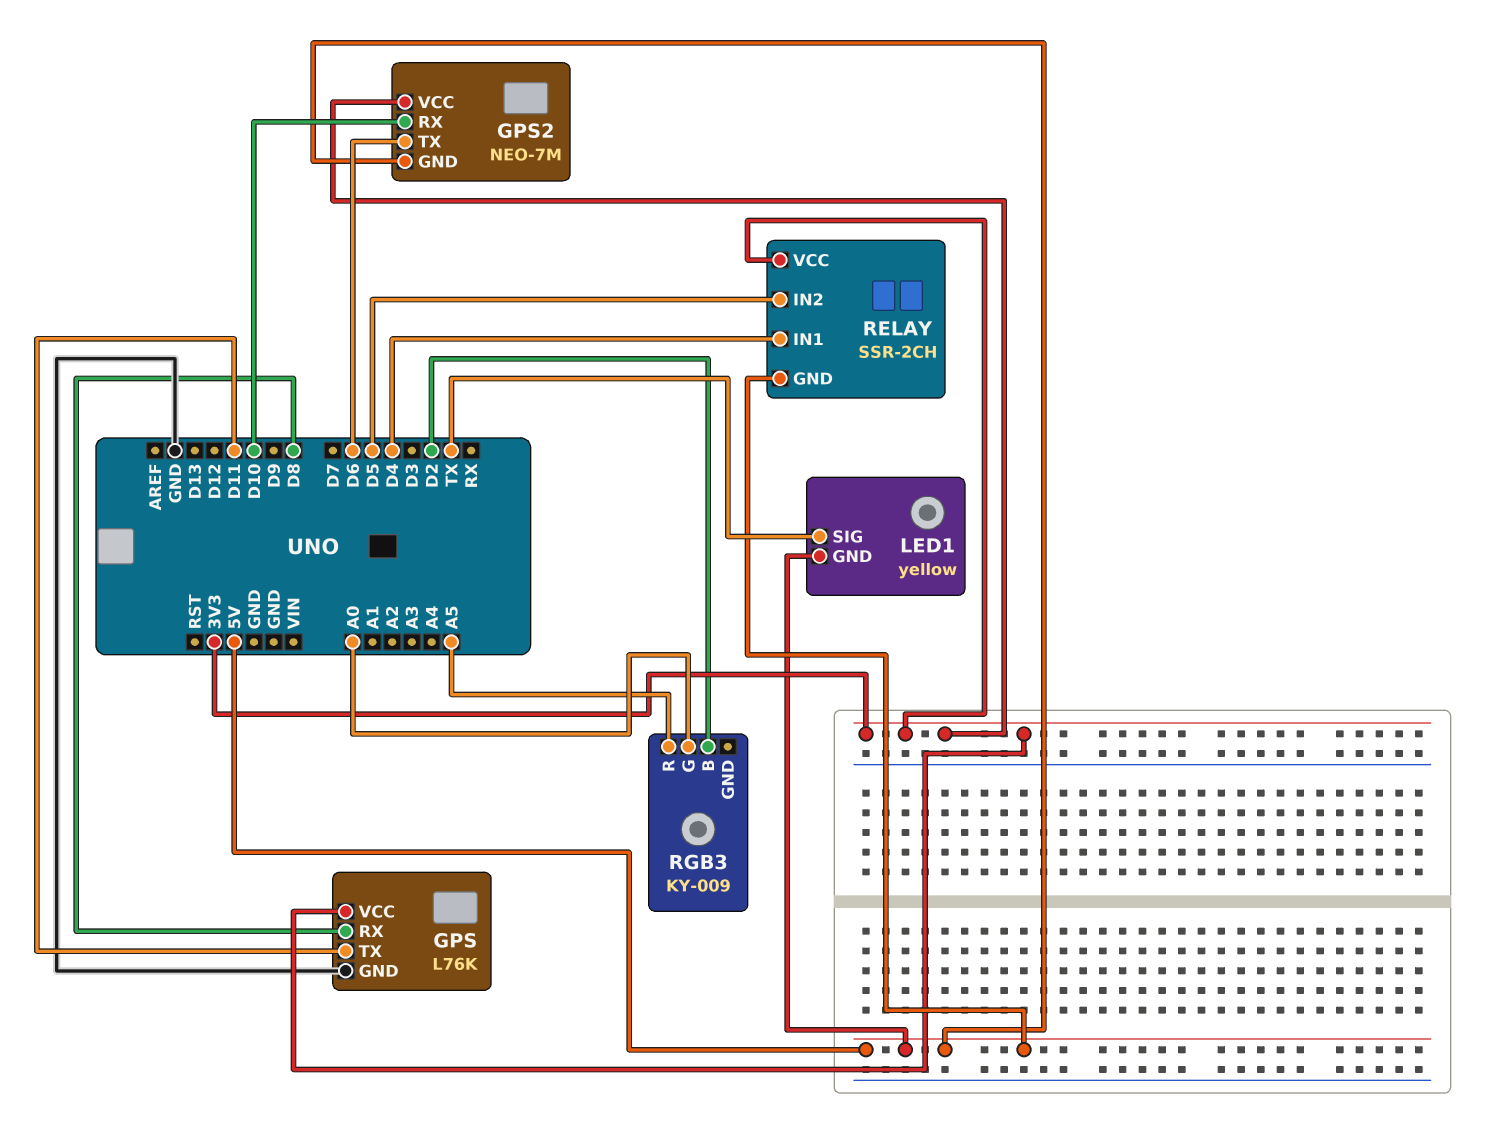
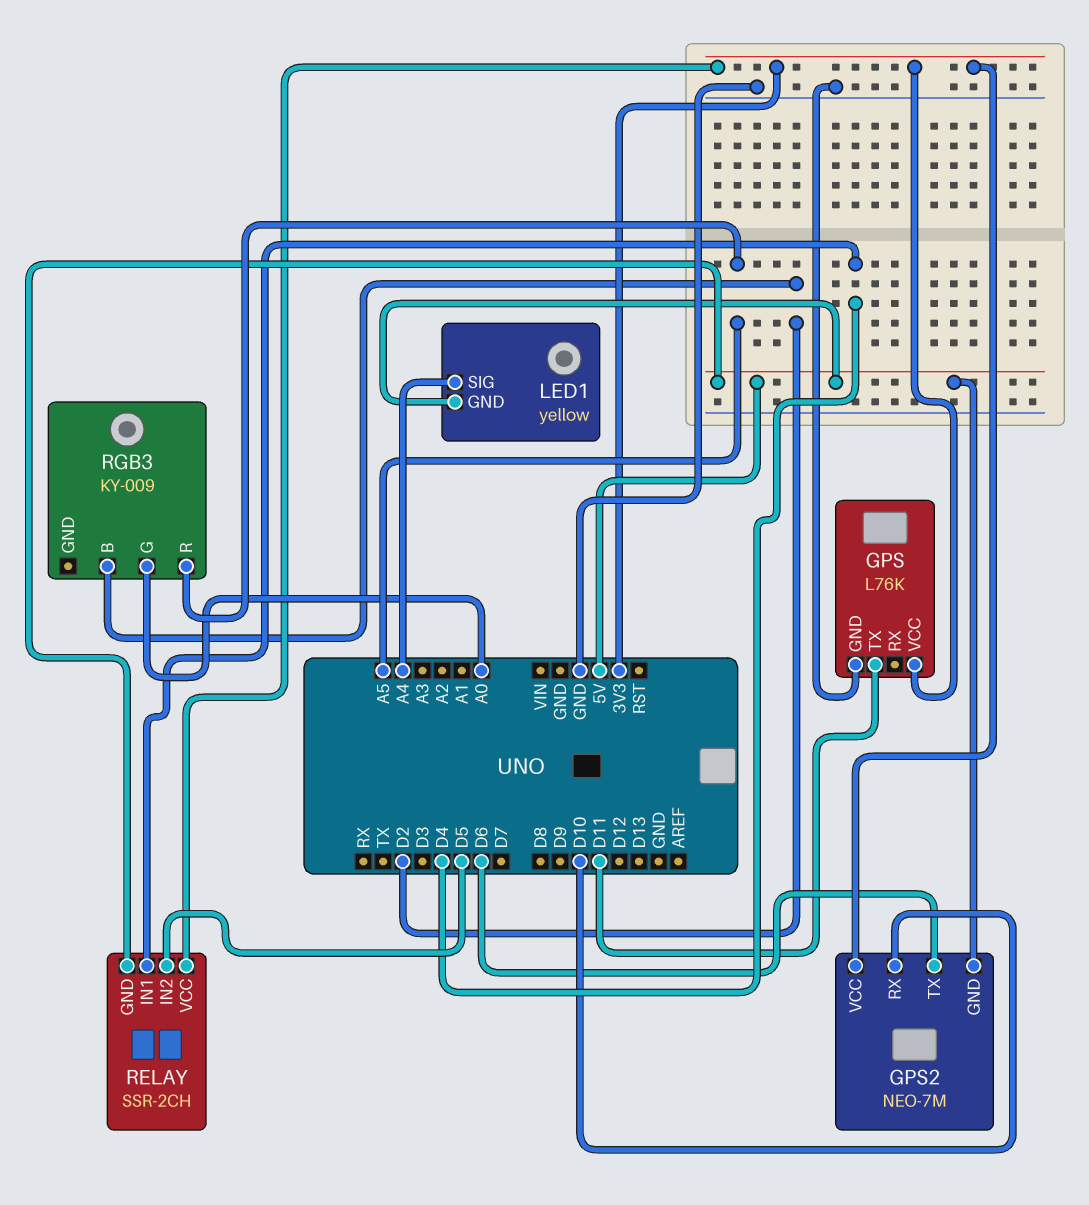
GPS pin RX: D8 -> none
LED1 pin SIG: TX -> A4

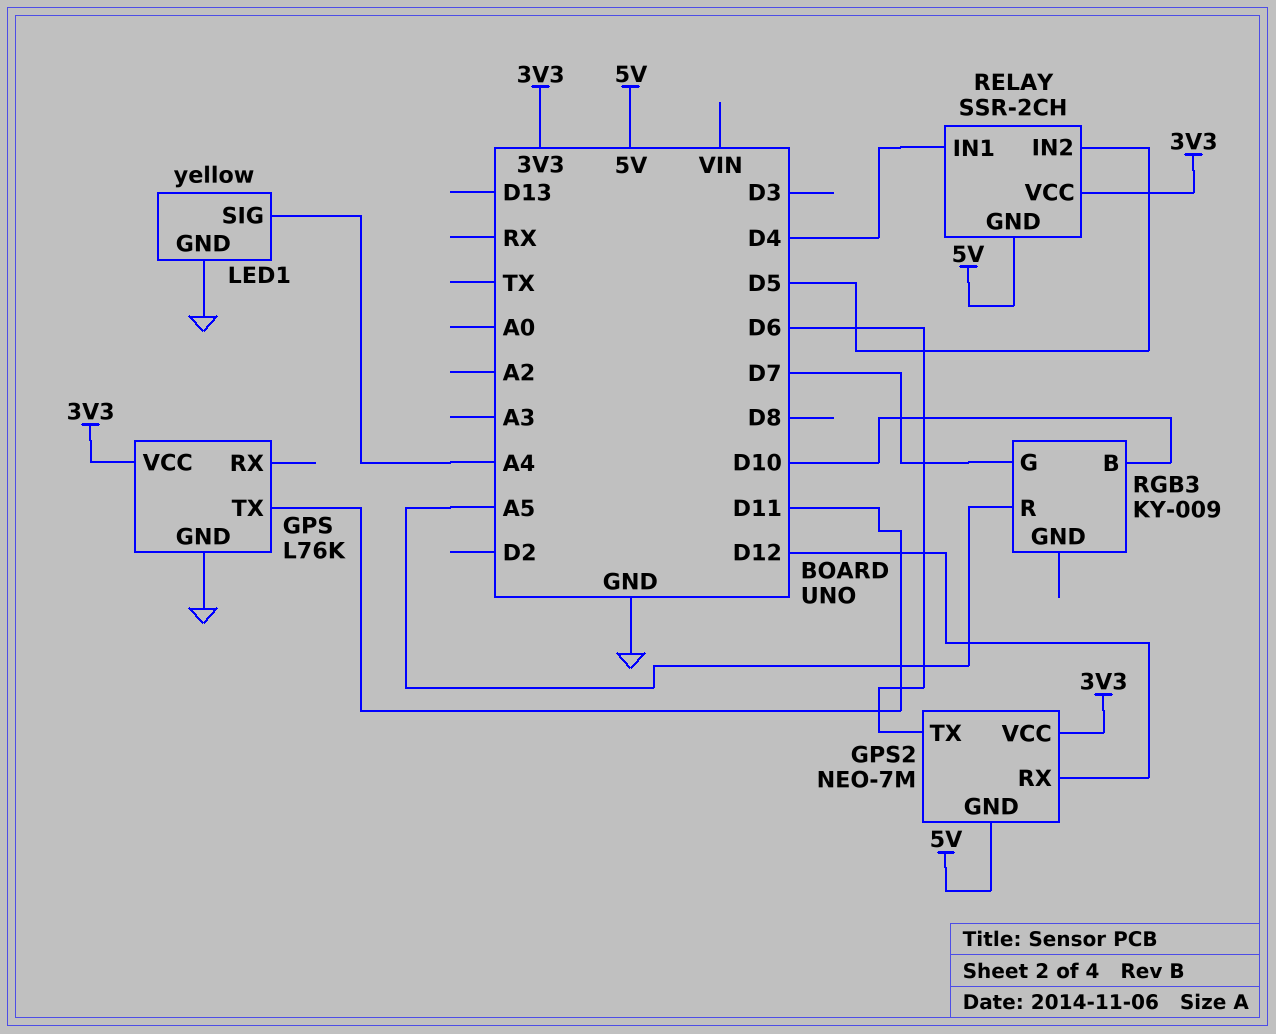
GPS2 pin RX: D10 -> D12
LED1 pin GND: 5V -> GND
RGB3 pin B: D2 -> D10
RGB3 pin G: A0 -> D7

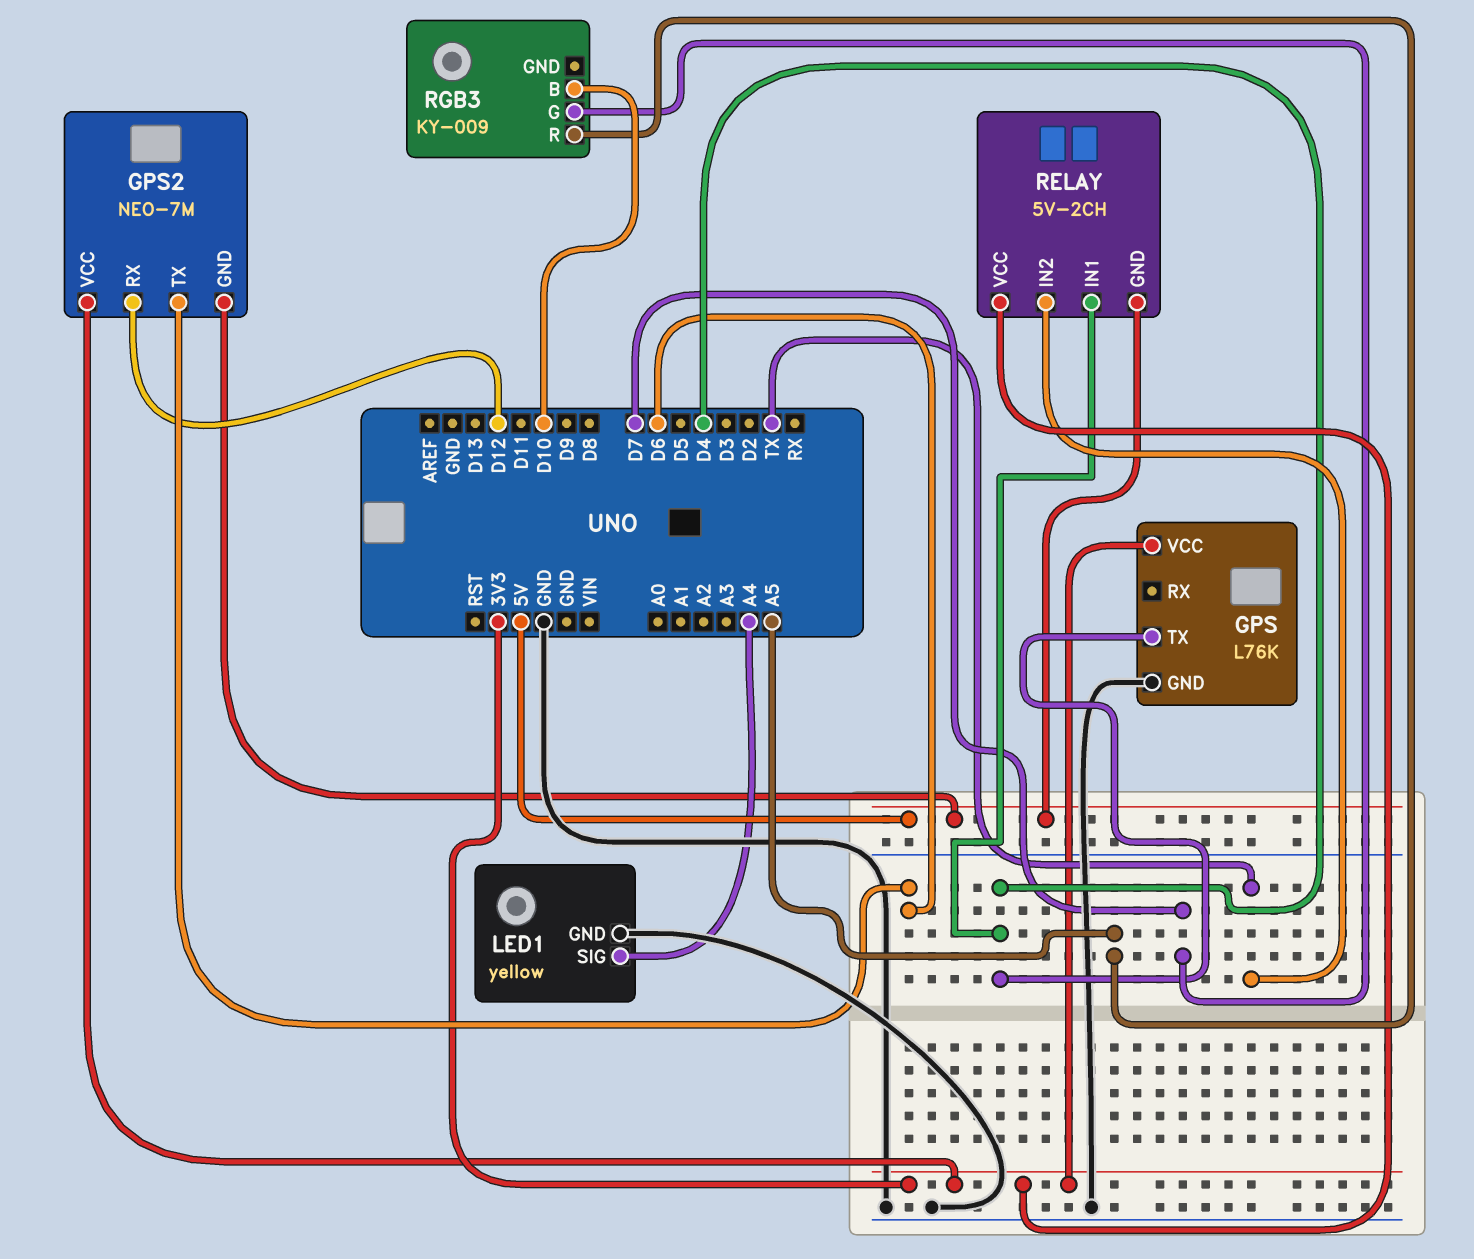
GPS pin TX: D11 -> D4
RELAY: SSR-2CH -> 5V-2CH
RELAY pin IN2: D5 -> TX

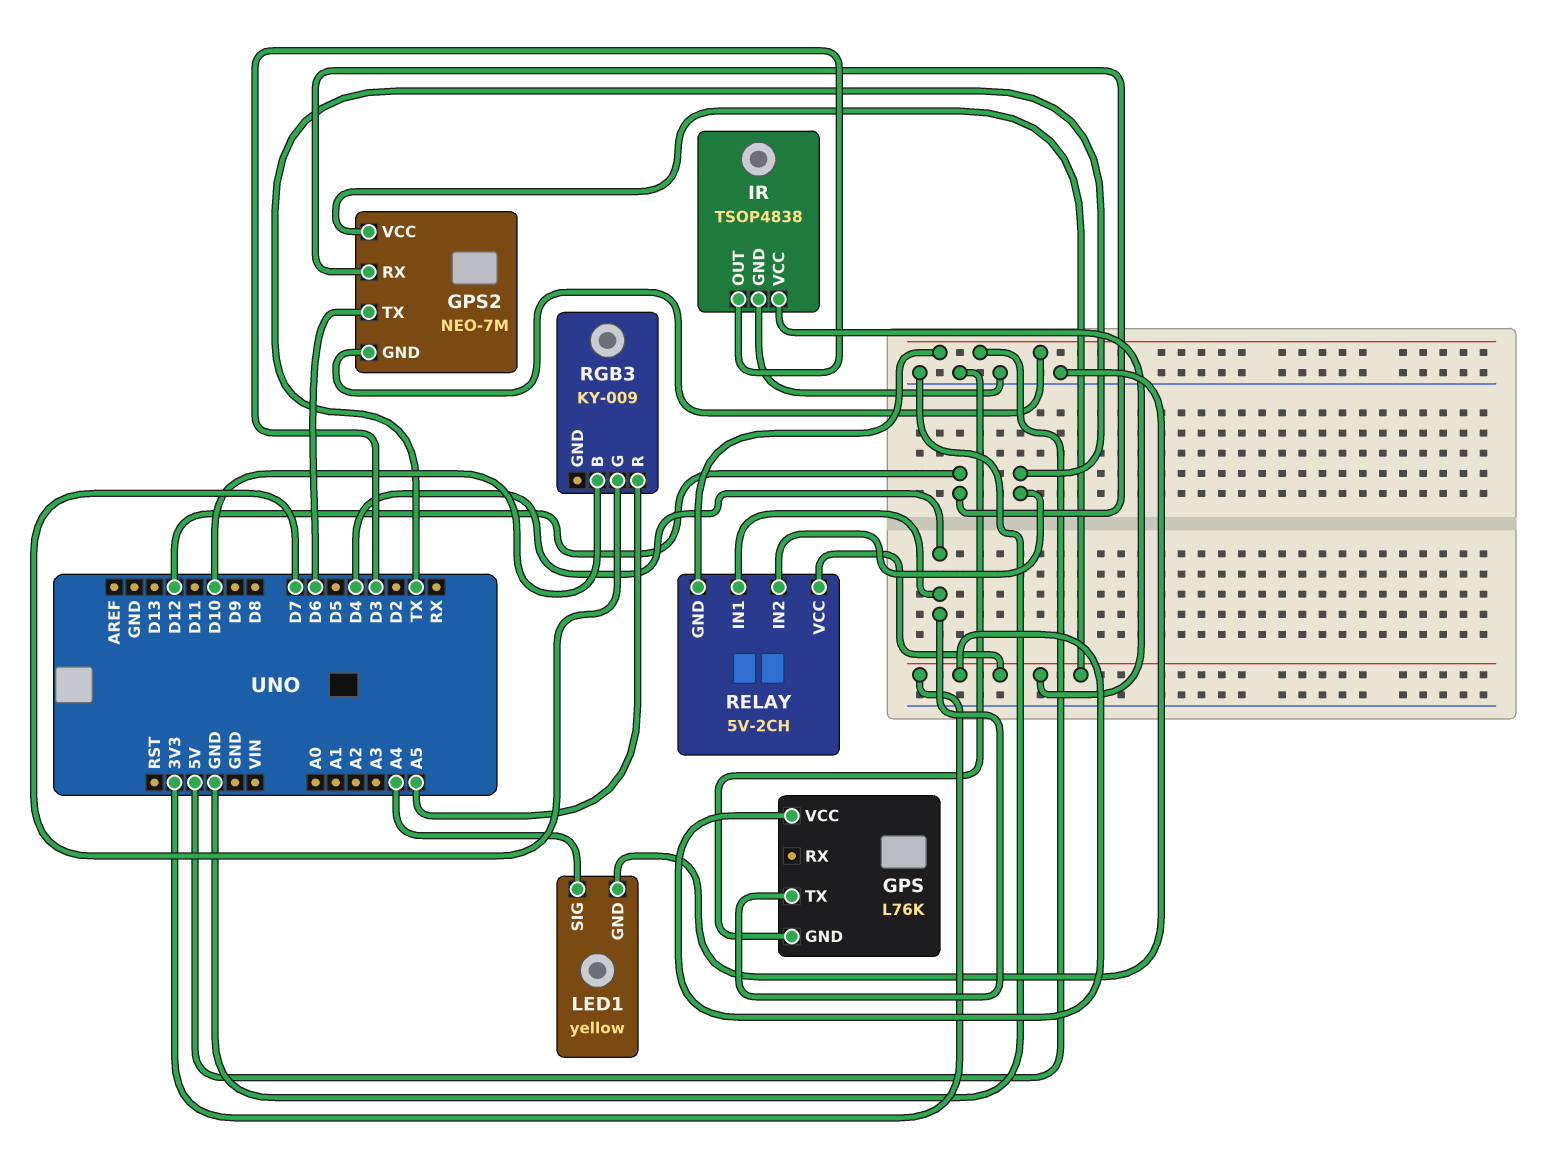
IR: none -> TSOP4838
IR pin GND: none -> GND
IR pin OUT: none -> D3
IR pin VCC: none -> 3V3

